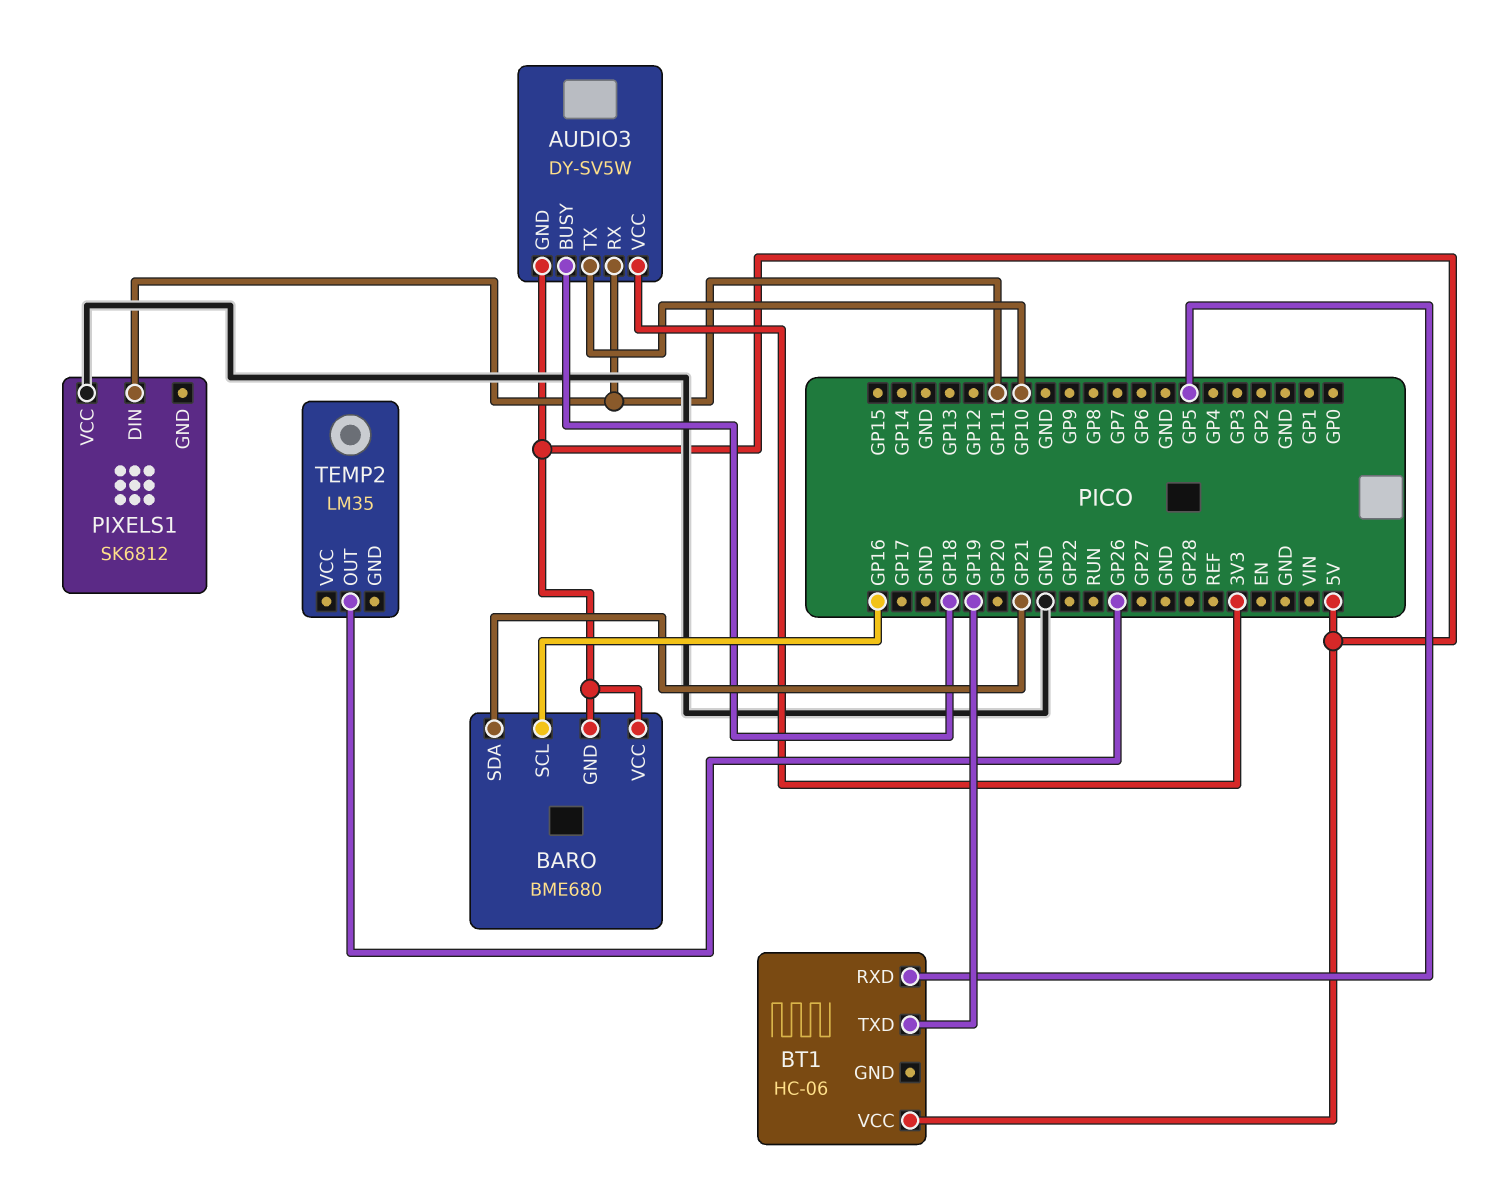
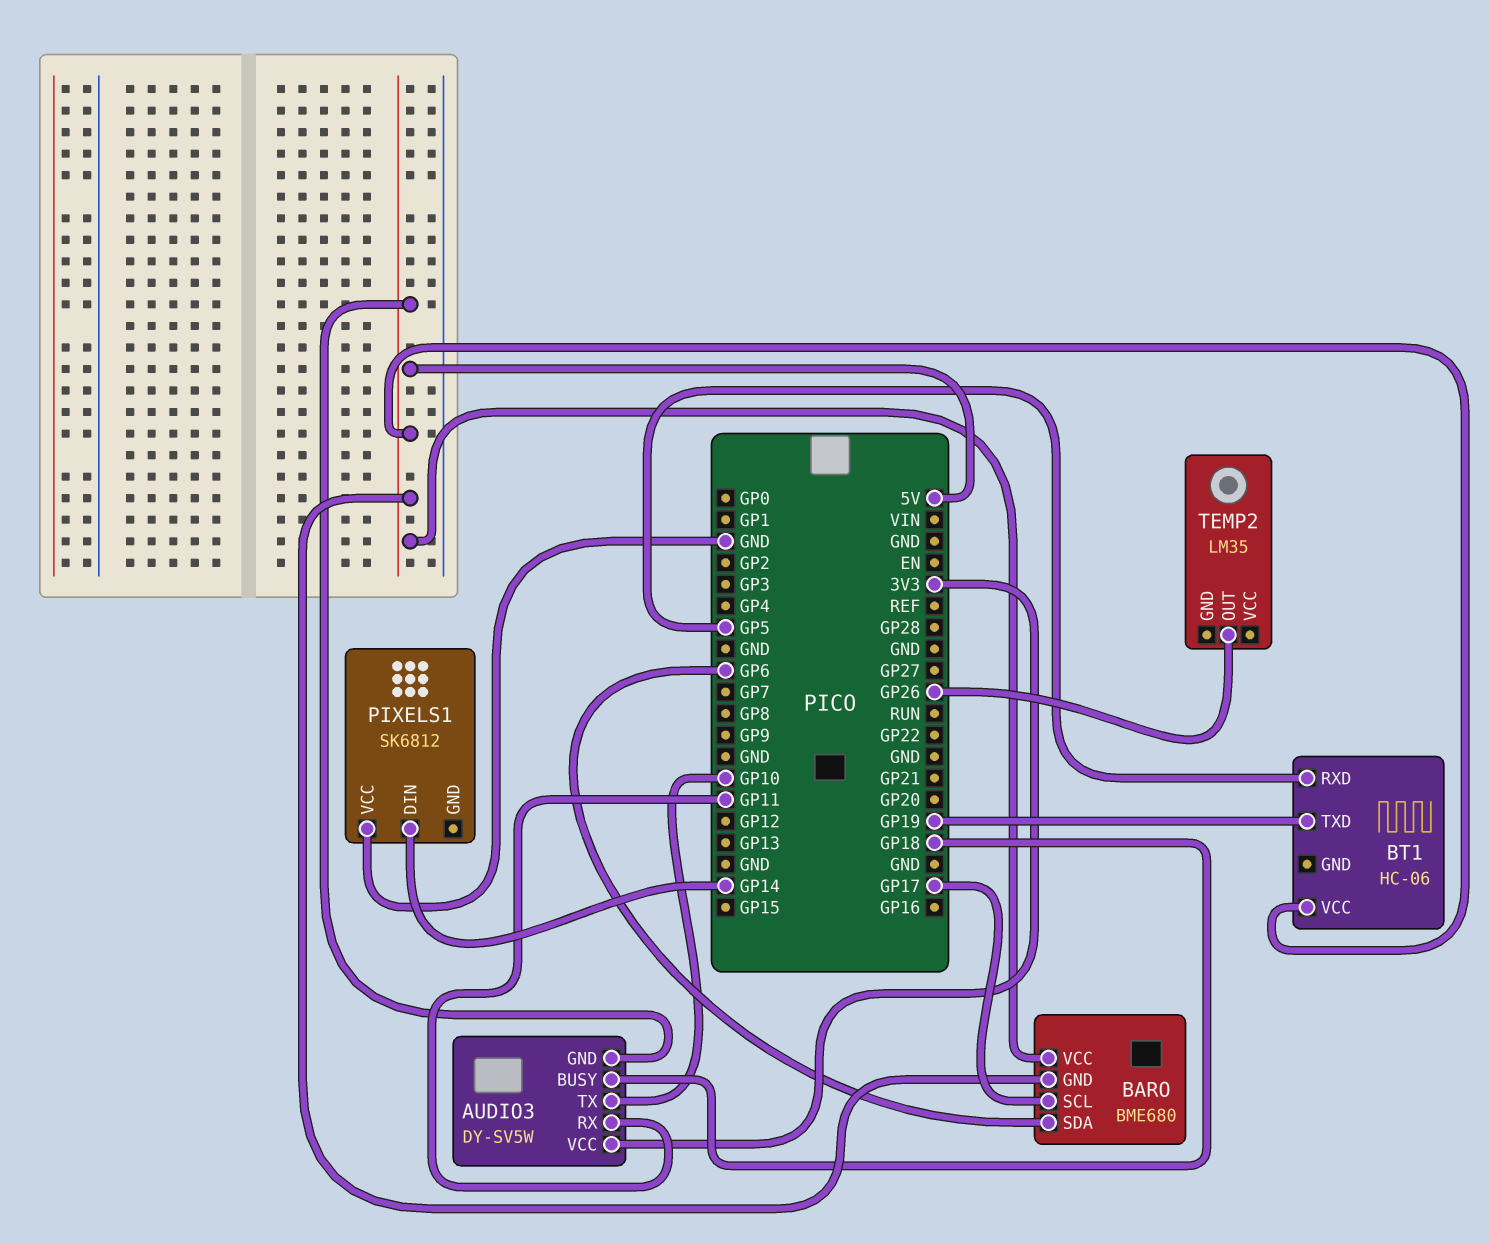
BARO pin SCL: GP16 -> GP17
BARO pin SDA: GP21 -> GP6
PIXELS1 pin DIN: GP11 -> GP14

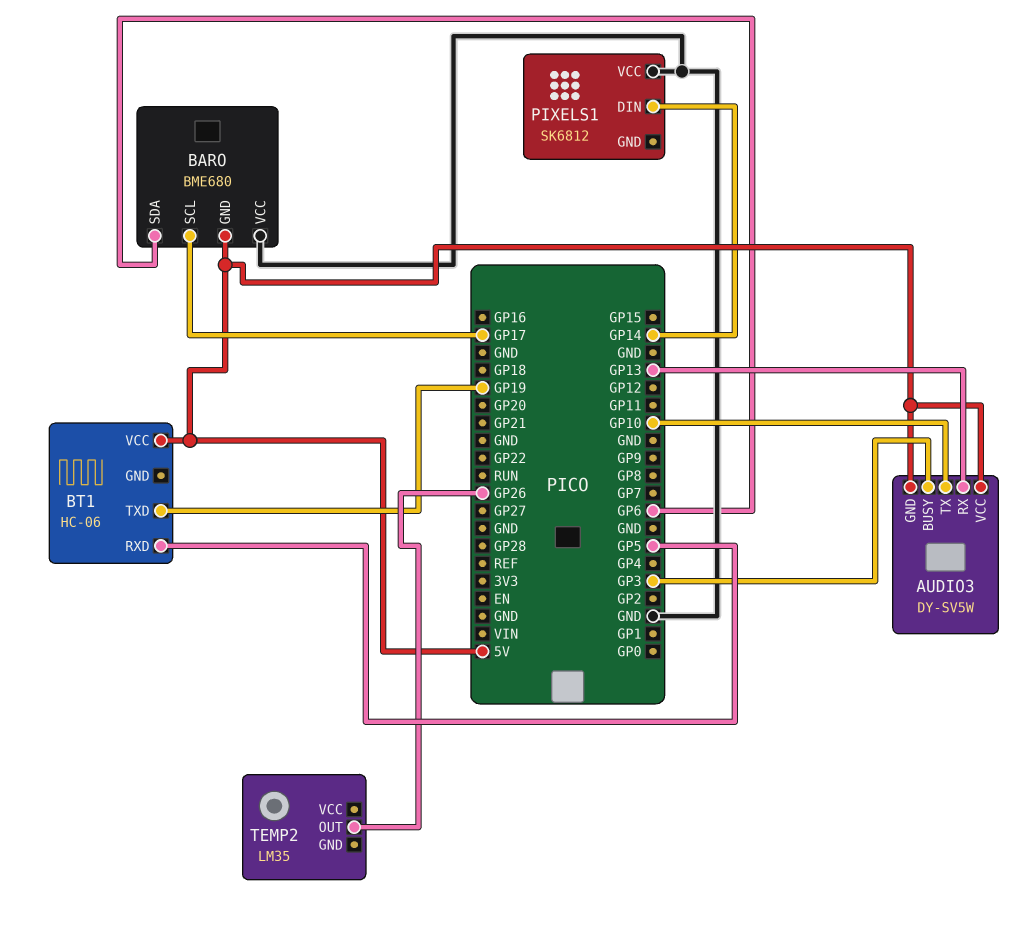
AUDIO3 pin BUSY: GP18 -> GP3
AUDIO3 pin RX: GP11 -> GP13
AUDIO3 pin VCC: 3V3 -> 5V
BARO pin VCC: 5V -> GND

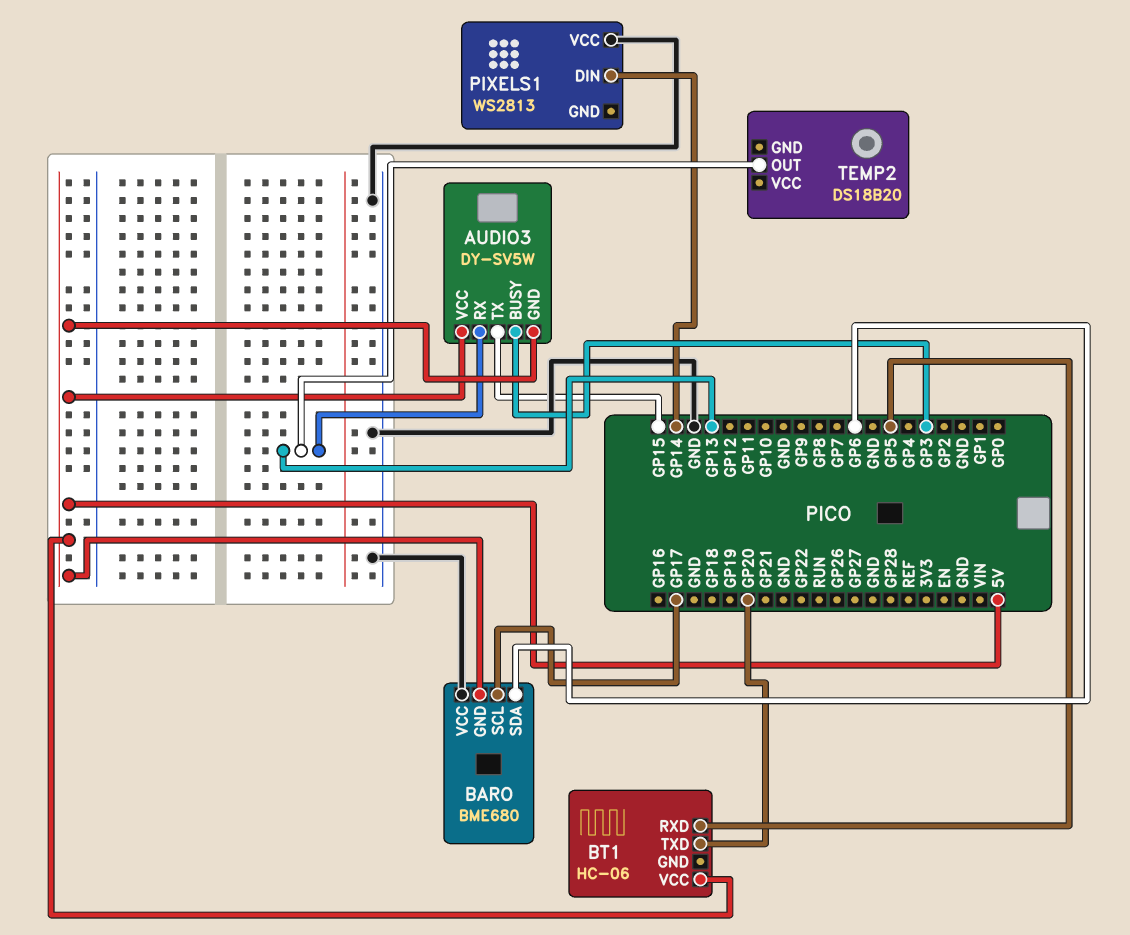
AUDIO3 pin TX: GP10 -> GP15
BT1 pin TXD: GP19 -> GP20
PIXELS1: SK6812 -> WS2813
TEMP2: LM35 -> DS18B20
TEMP2 pin OUT: GP26 -> GP13

